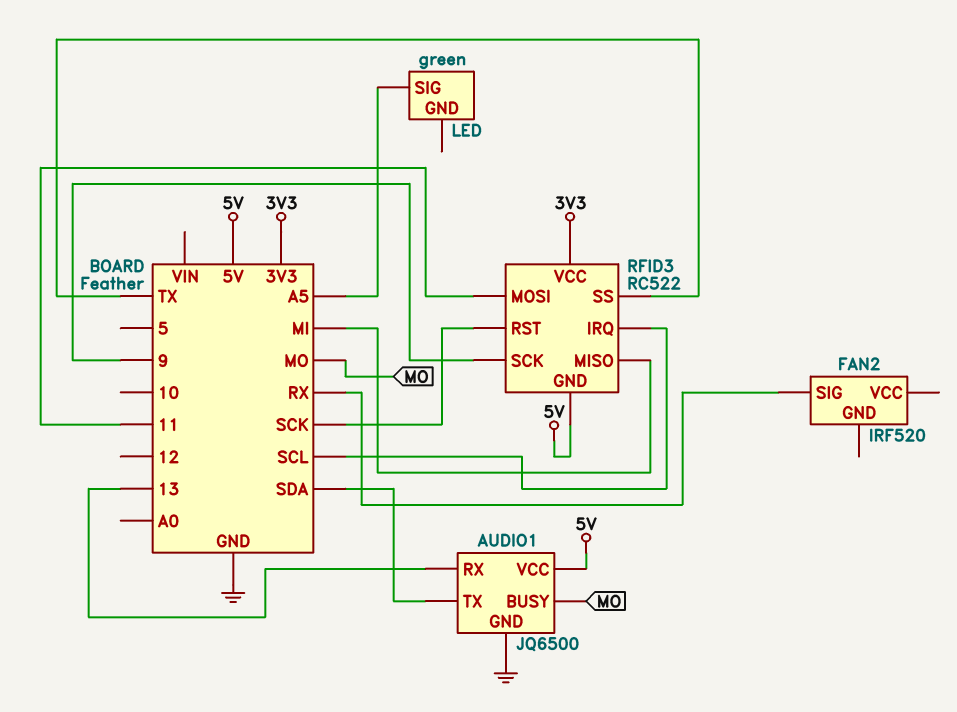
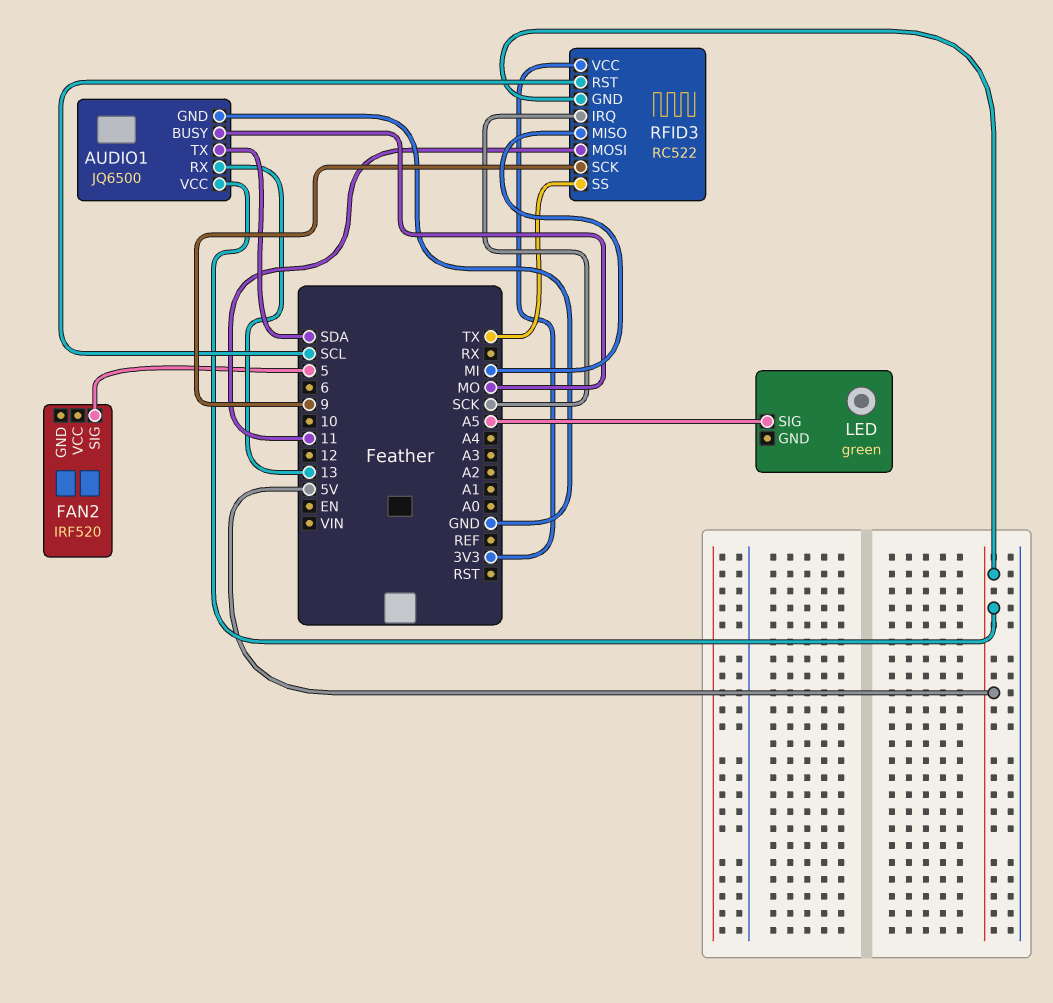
FAN2 pin SIG: RX -> 5
RFID3 pin IRQ: SCL -> SCK
RFID3 pin RST: SCK -> SCL

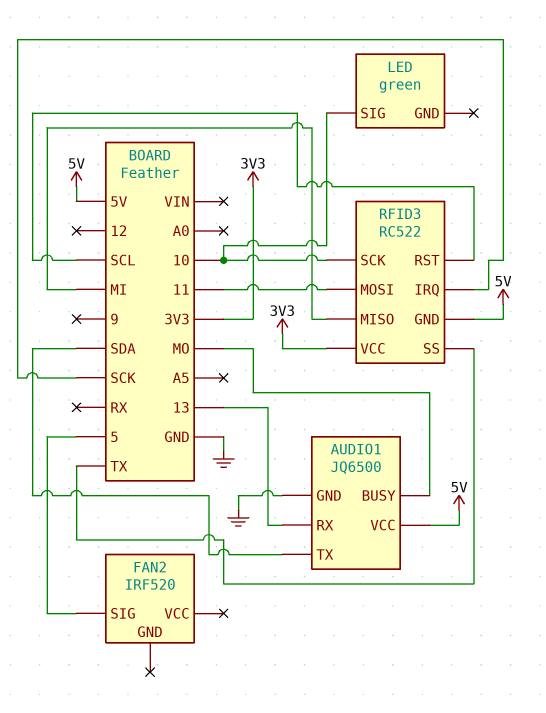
LED pin SIG: A5 -> 10
RFID3 pin SCK: 9 -> 10

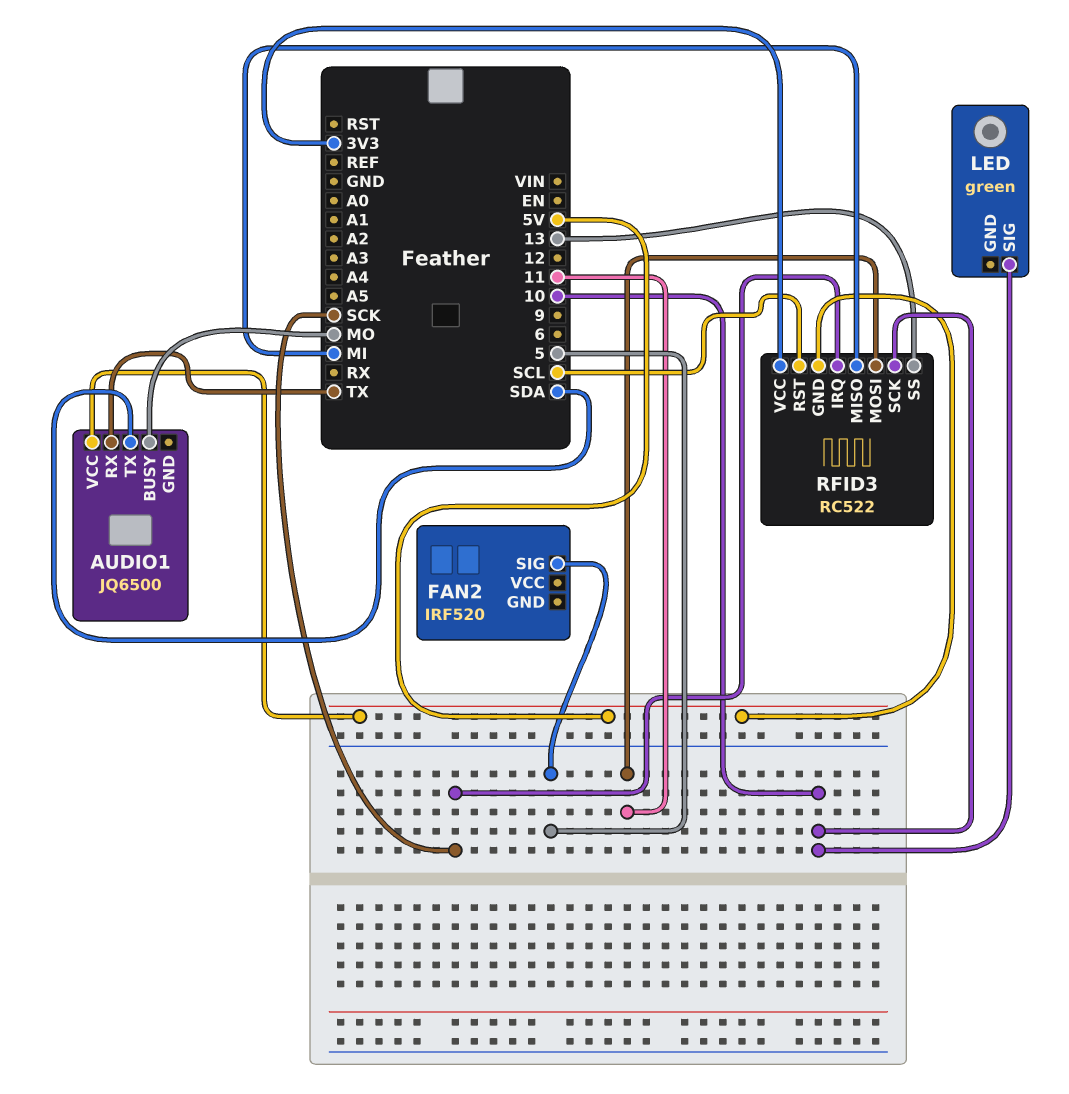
AUDIO1 pin GND: GND -> none
AUDIO1 pin RX: 13 -> TX
RFID3 pin SS: TX -> 13

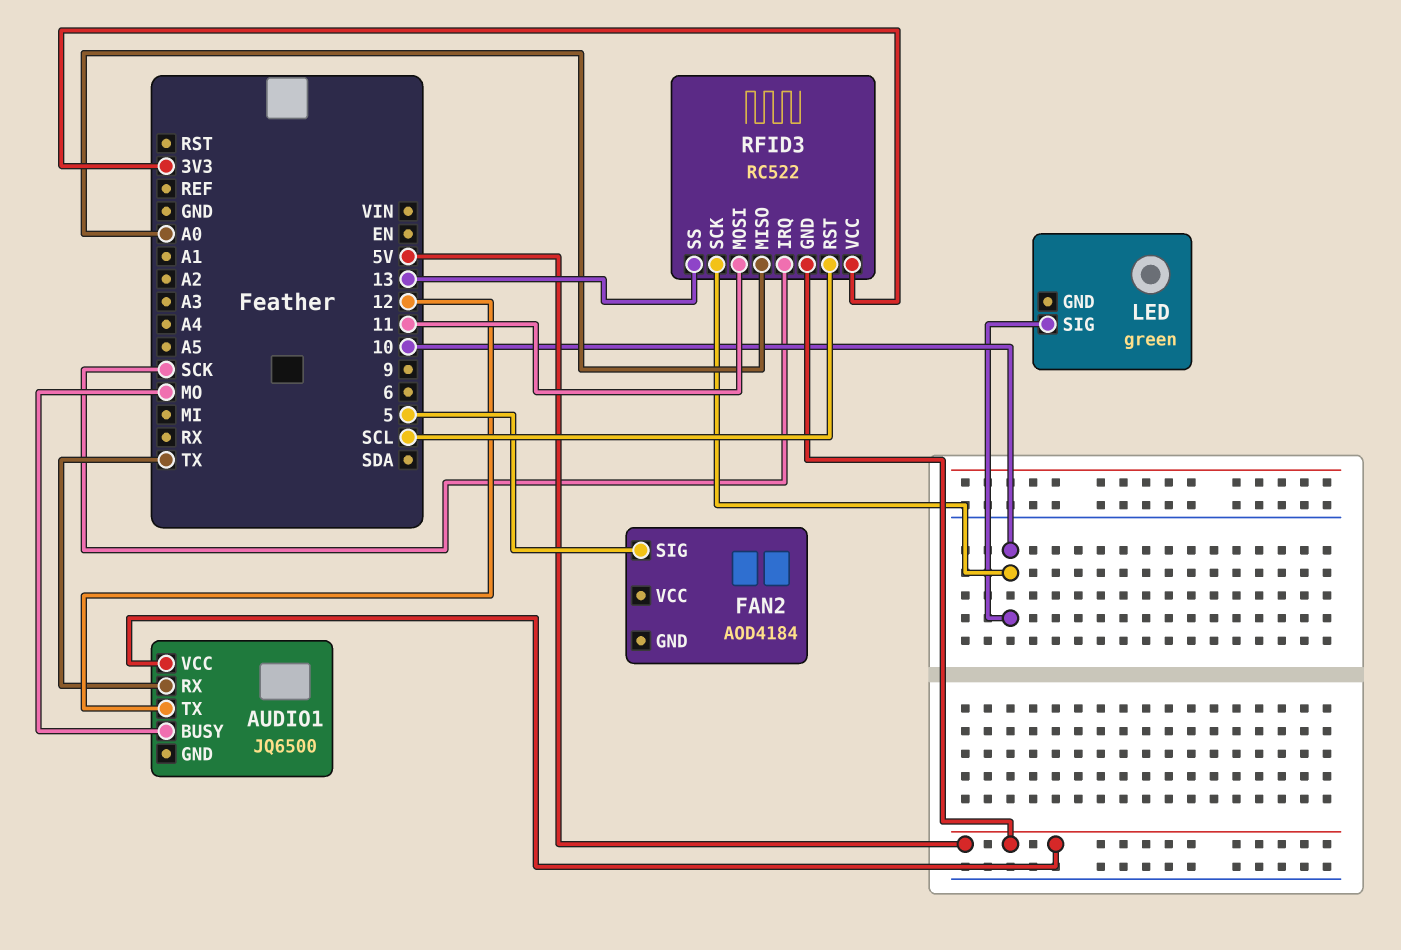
AUDIO1 pin TX: SDA -> 12
FAN2: IRF520 -> AOD4184
RFID3 pin MISO: MI -> A0

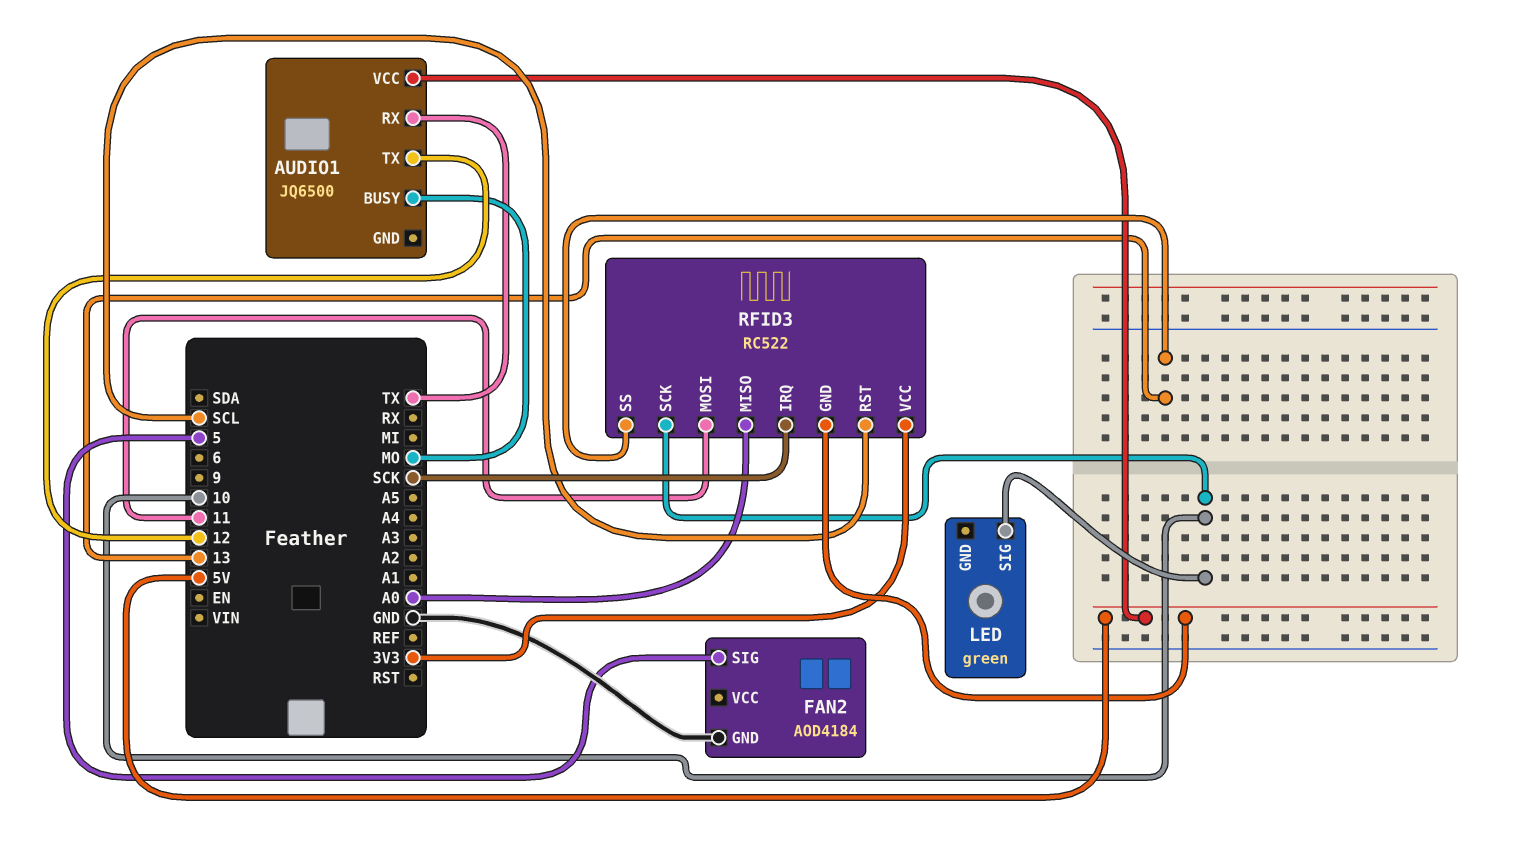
FAN2 pin GND: none -> GND

